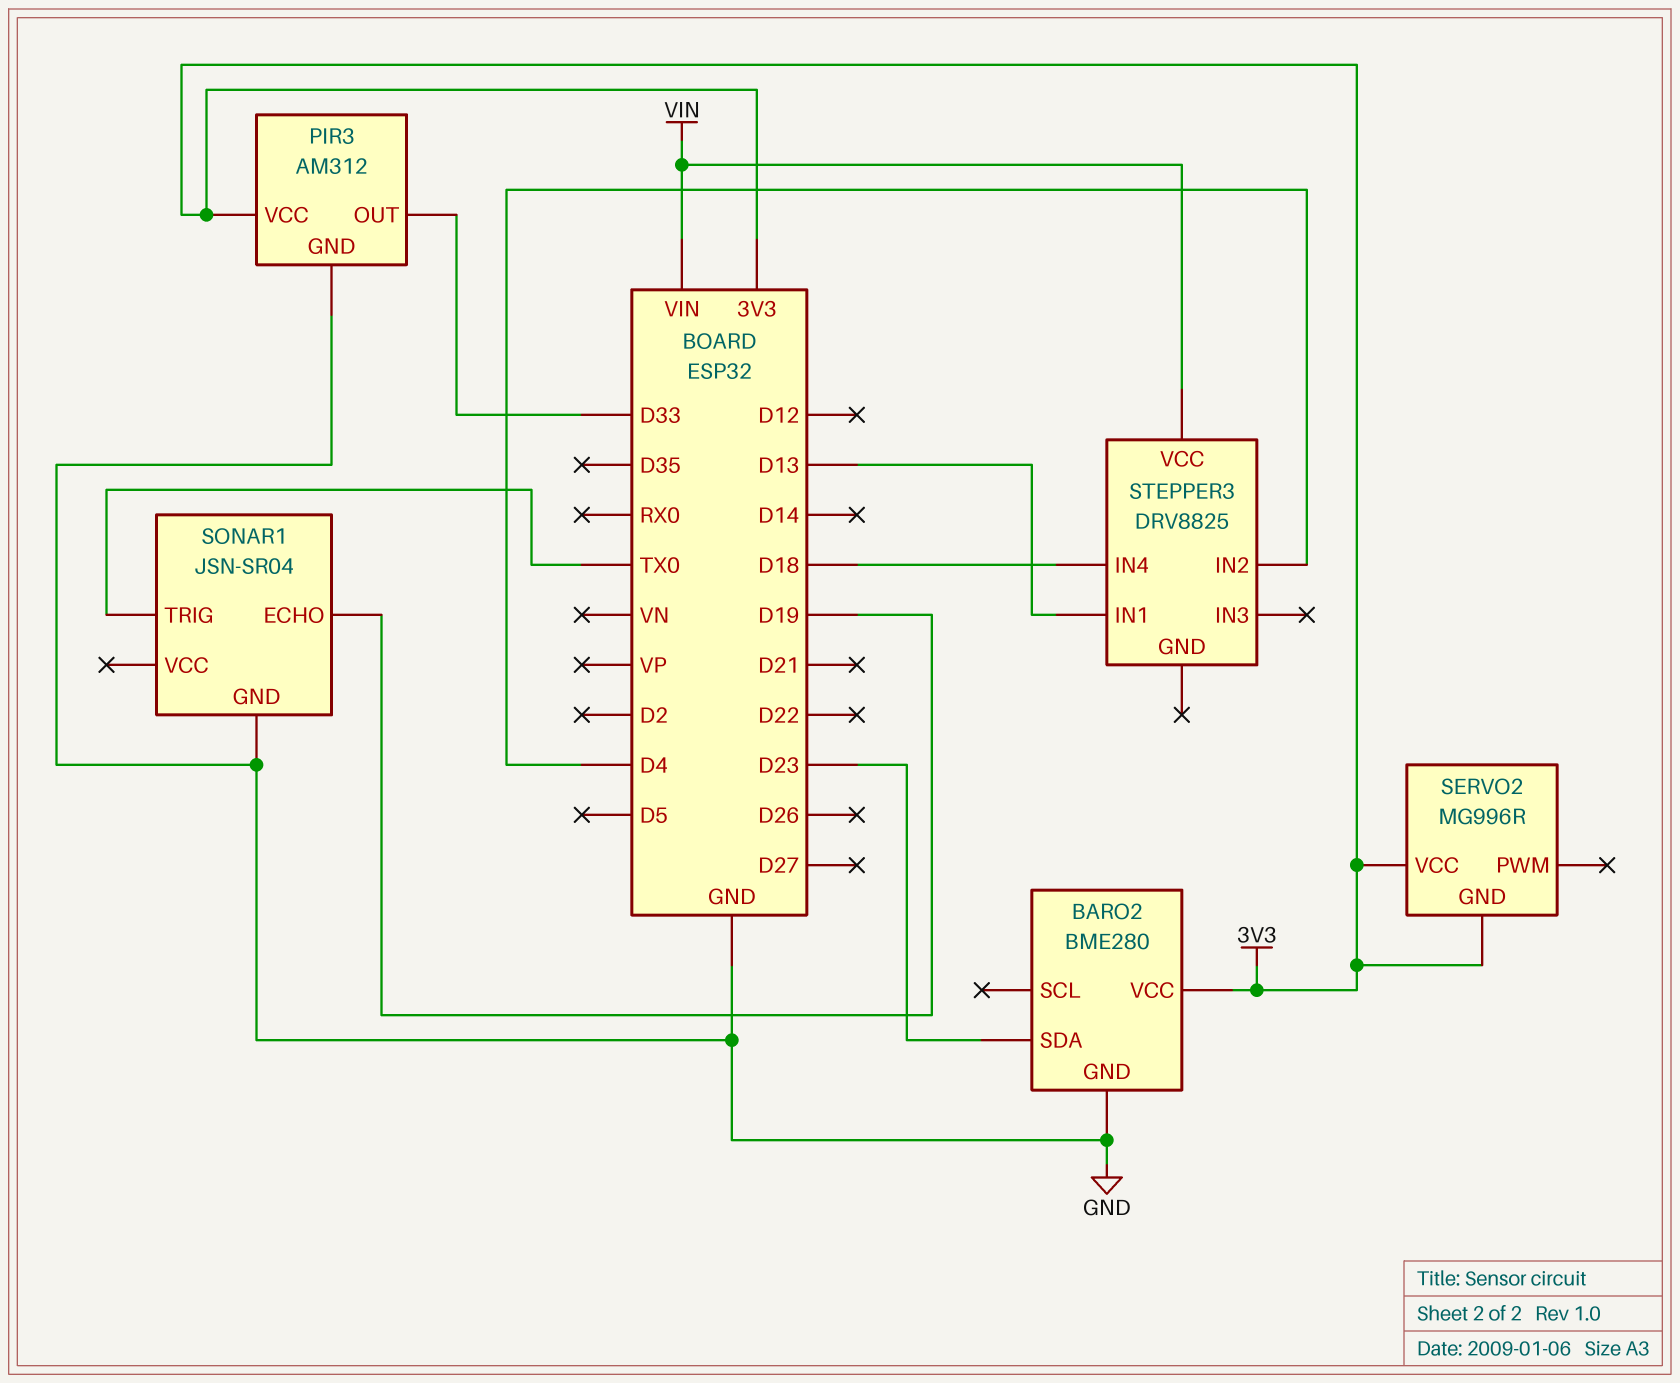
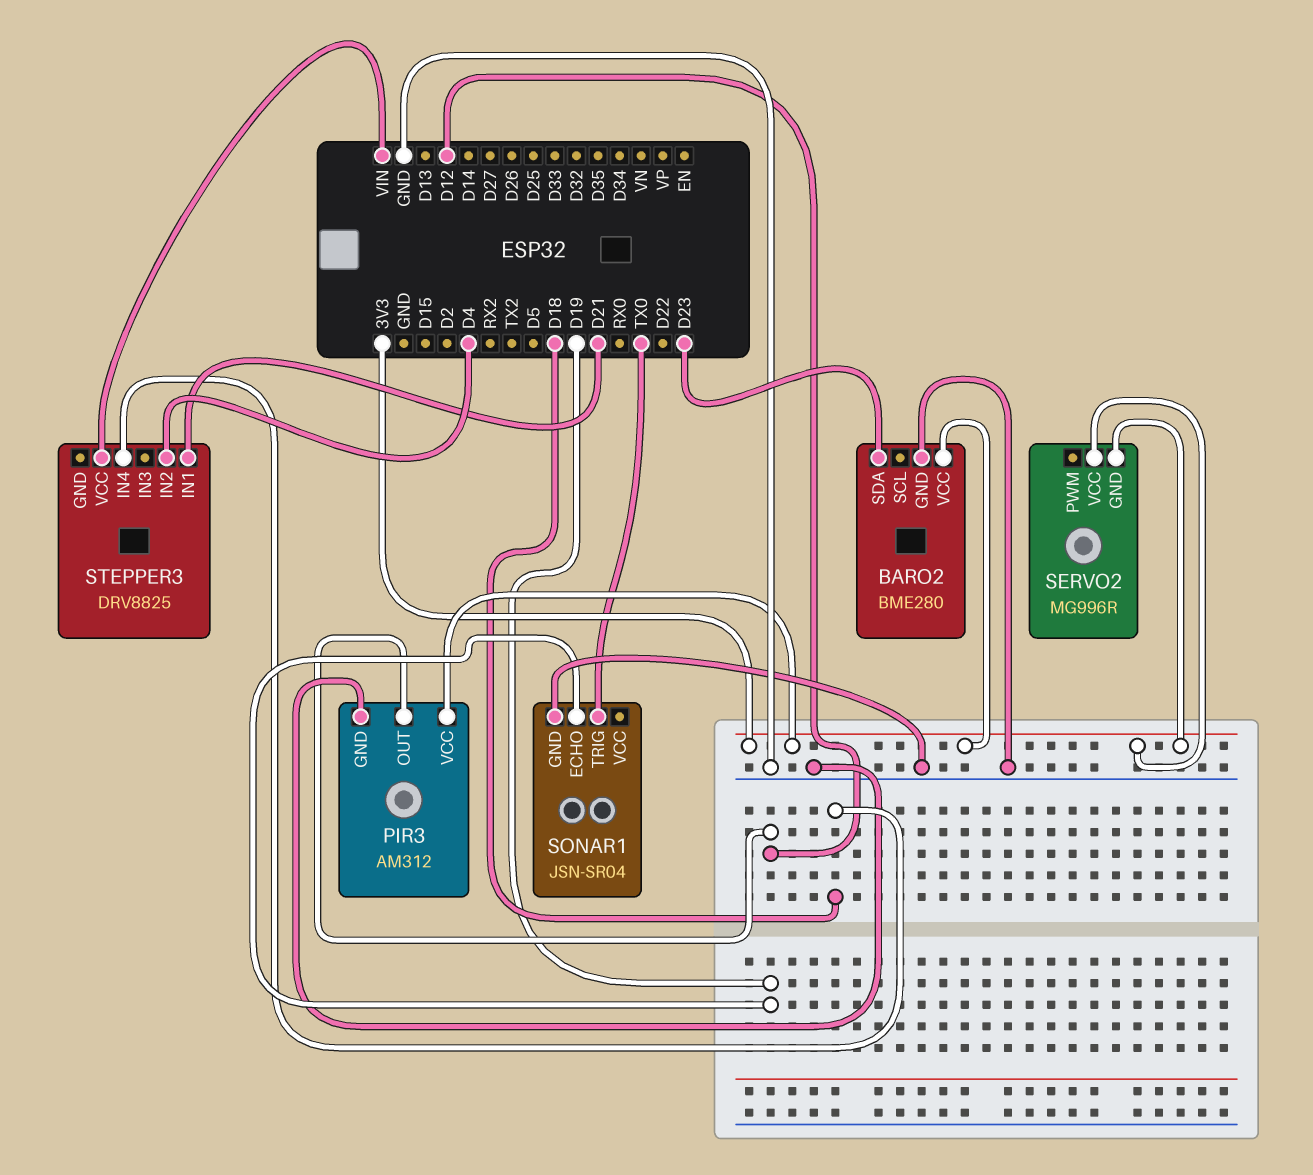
PIR3 pin OUT: D33 -> D12
STEPPER3 pin IN1: D13 -> D21

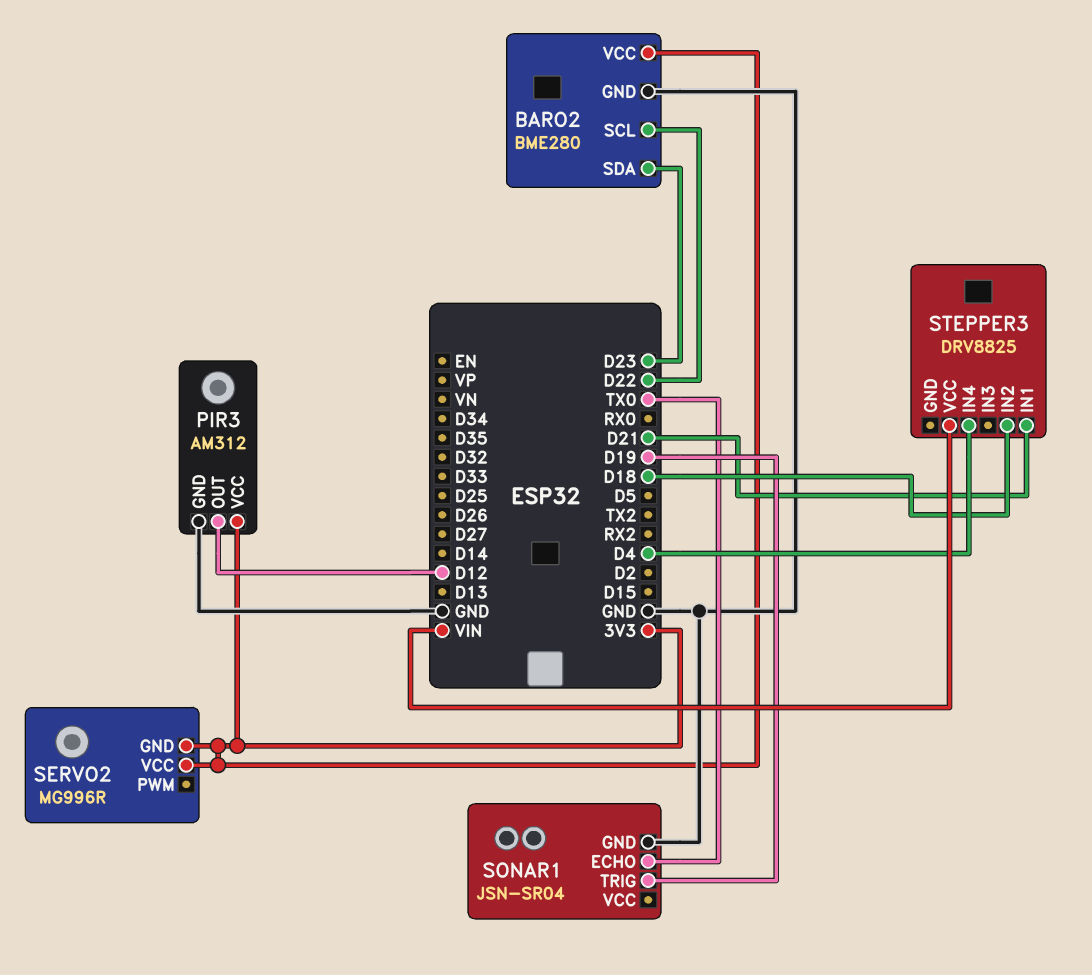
BARO2 pin SCL: none -> D22
SONAR1 pin ECHO: D19 -> TX0
SONAR1 pin TRIG: TX0 -> D19
STEPPER3 pin IN2: D4 -> D18
STEPPER3 pin IN4: D18 -> D4

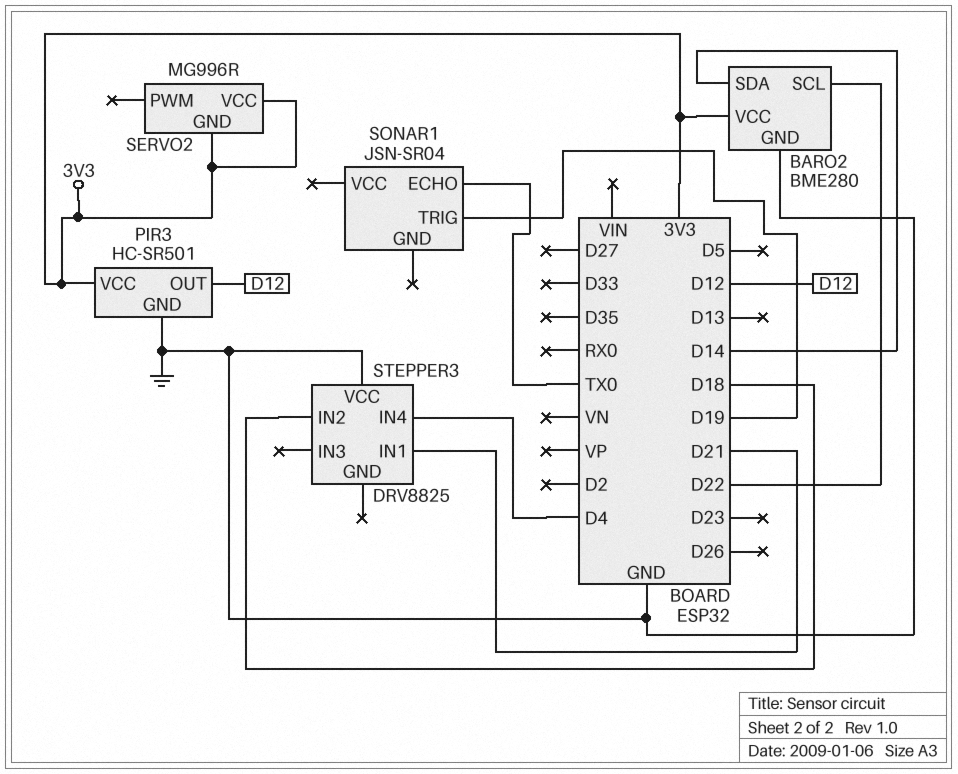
BARO2 pin SDA: D23 -> D14
PIR3: AM312 -> HC-SR501
SONAR1 pin GND: GND -> none
STEPPER3 pin VCC: VIN -> GND

